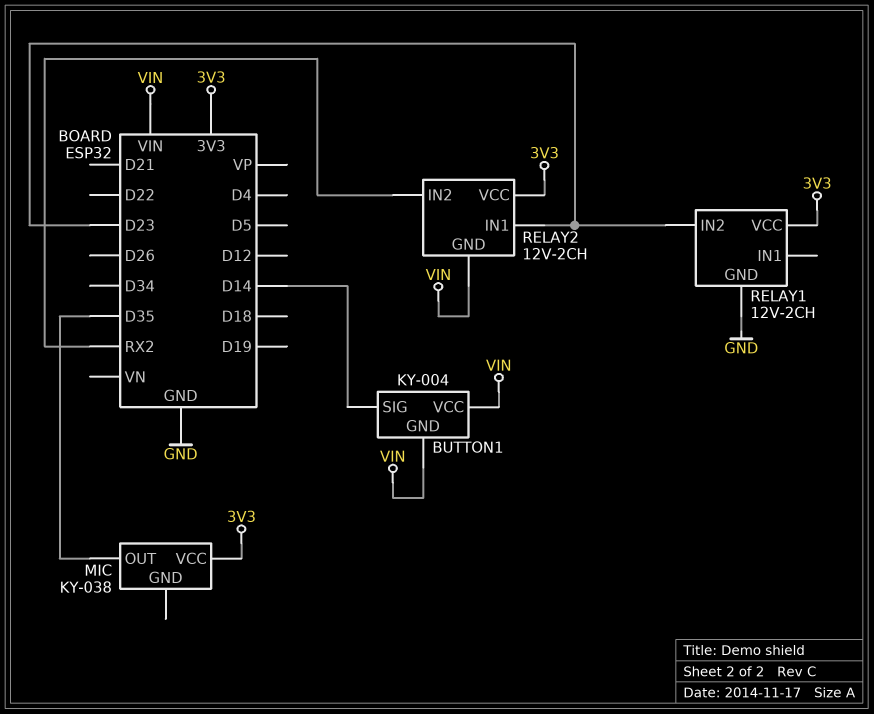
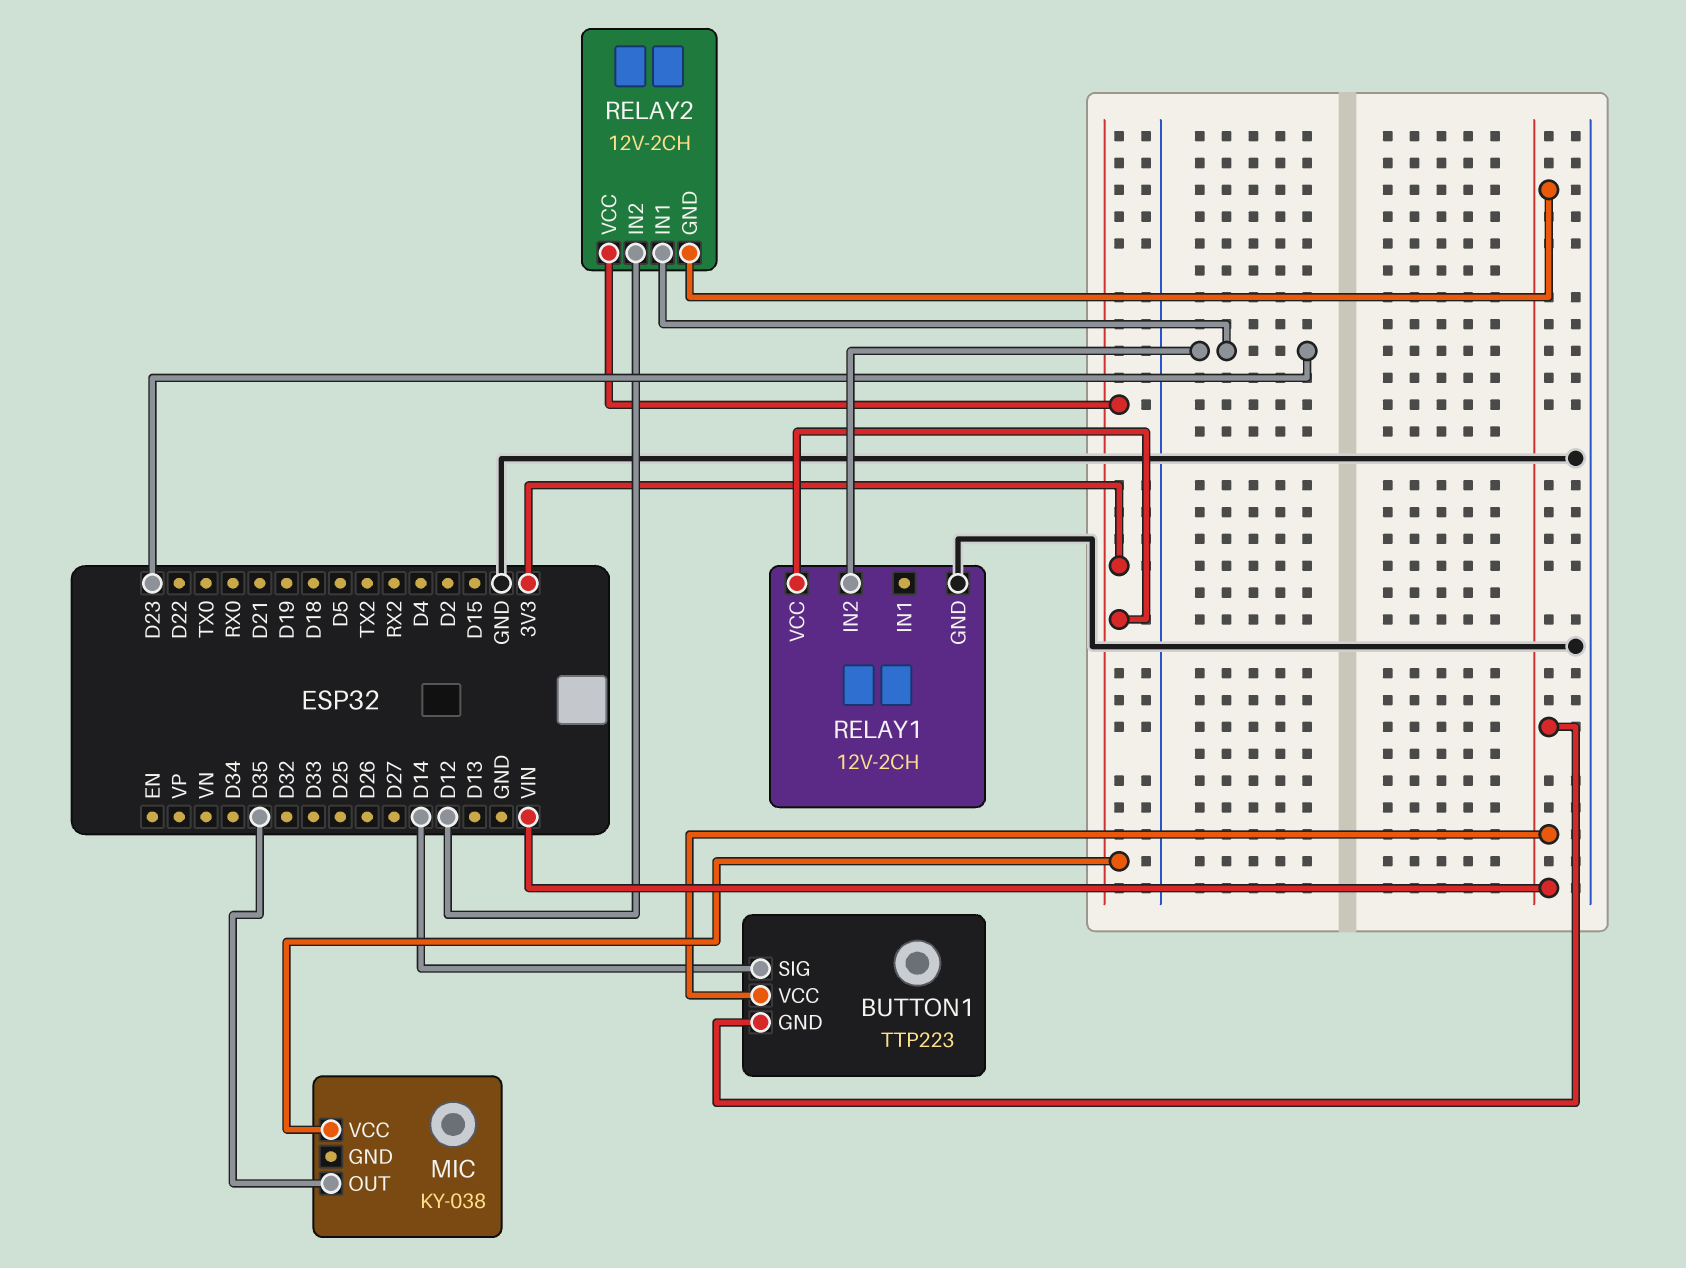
BUTTON1: KY-004 -> TTP223
RELAY2 pin IN2: RX2 -> D12

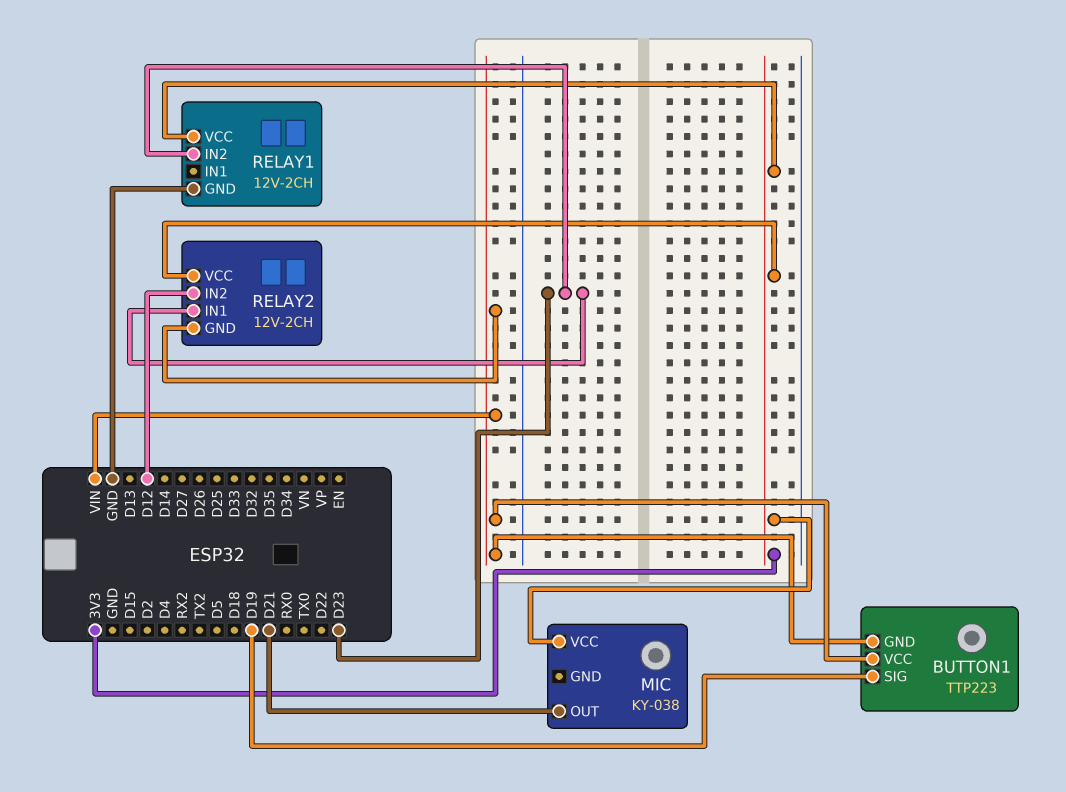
BUTTON1 pin SIG: D14 -> D19
MIC pin OUT: D35 -> D21

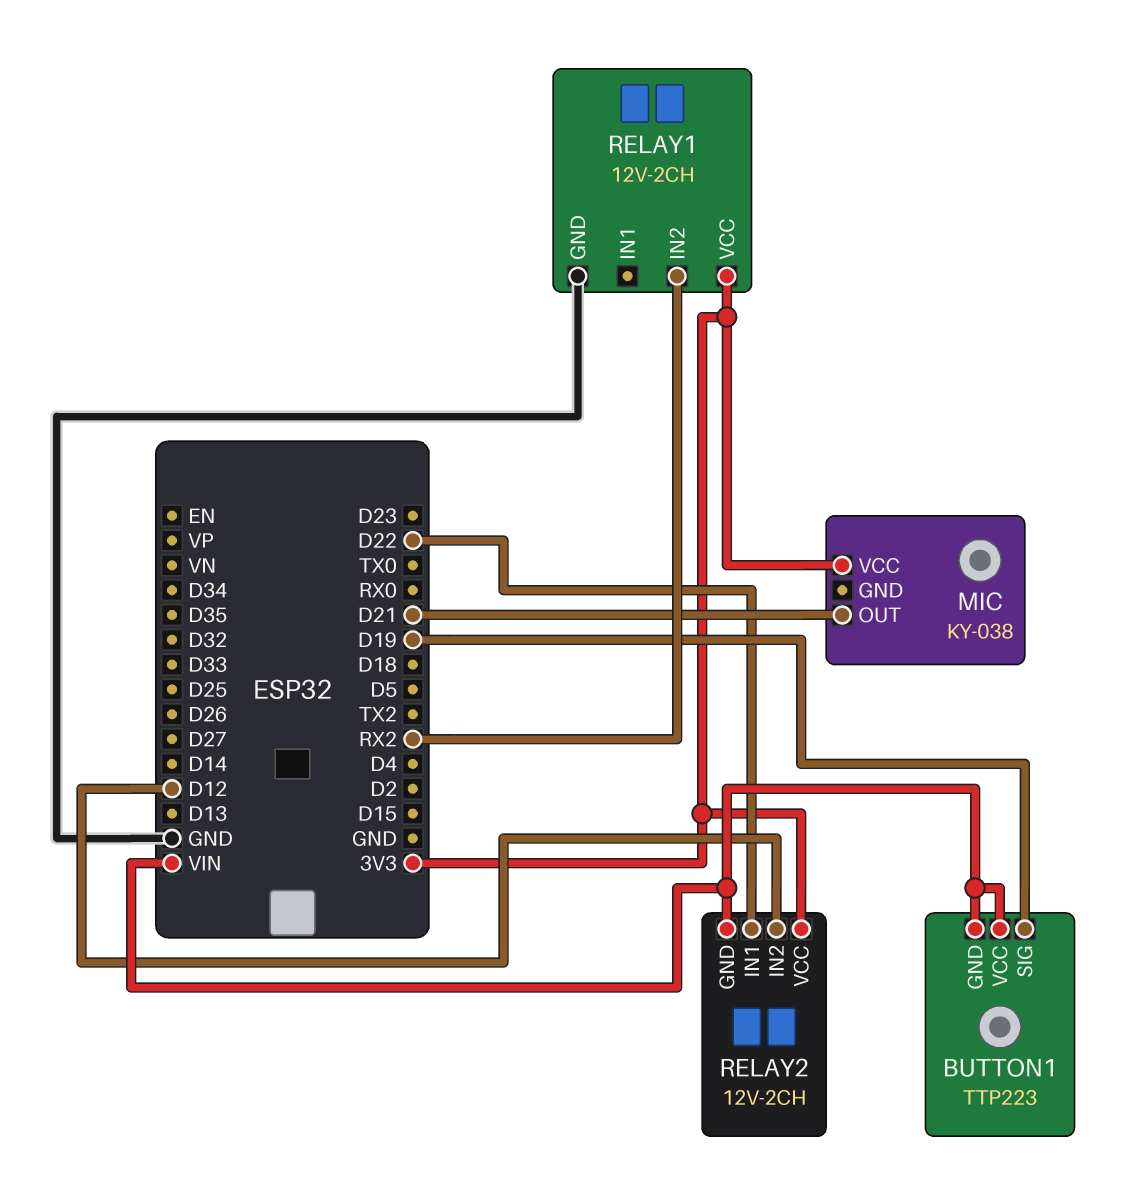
RELAY1 pin IN2: D23 -> RX2
RELAY2 pin IN1: D23 -> D22

